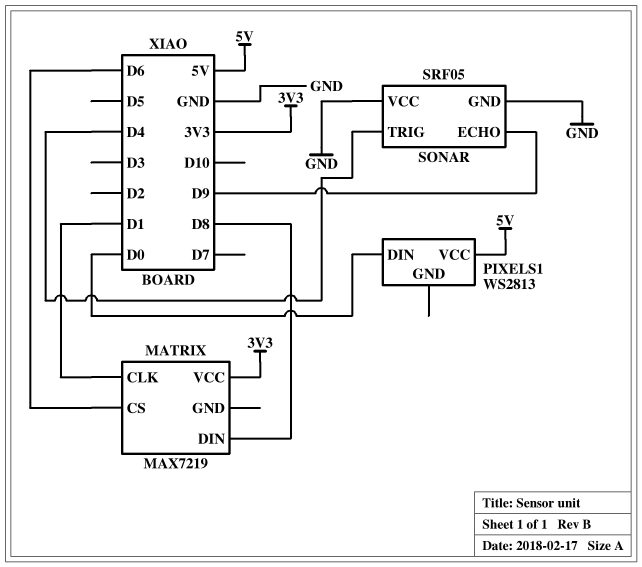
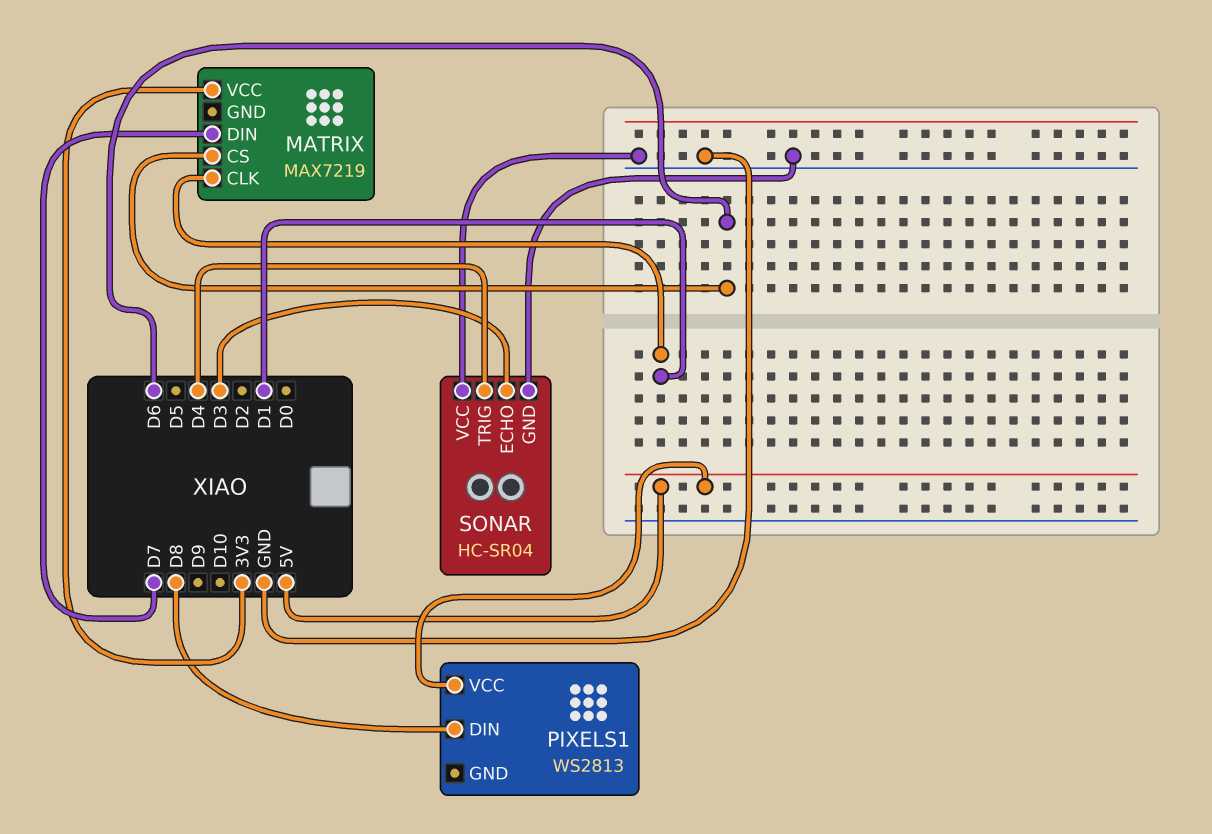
MATRIX pin DIN: D8 -> D7
PIXELS1 pin DIN: D0 -> D8
SONAR: SRF05 -> HC-SR04
SONAR pin ECHO: D9 -> D3

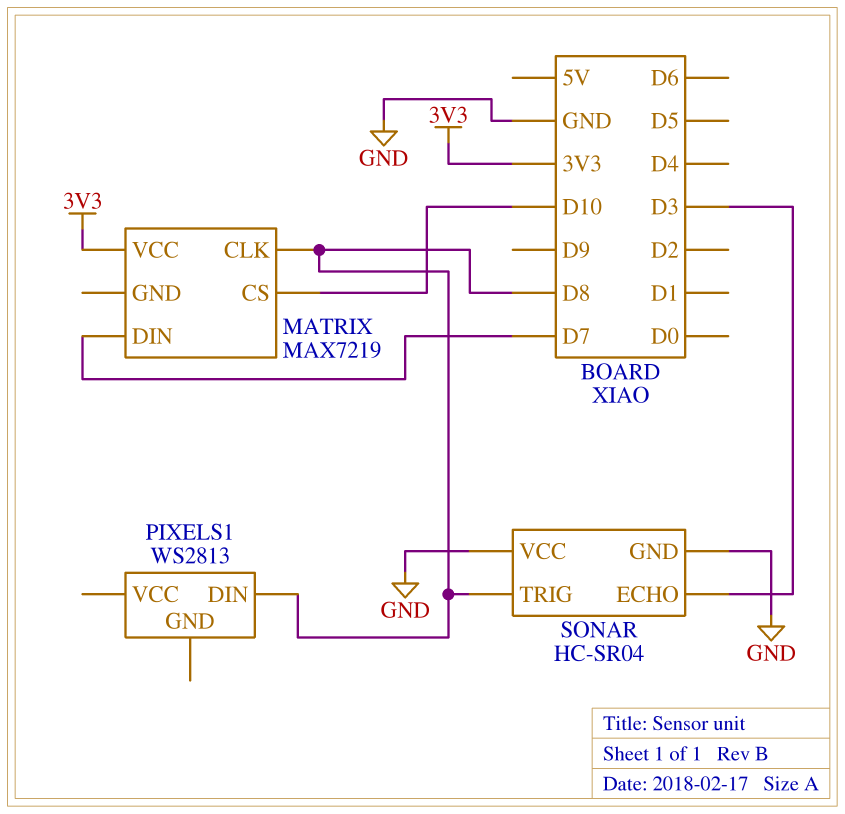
MATRIX pin CLK: D1 -> D8
MATRIX pin CS: D6 -> D10
PIXELS1 pin VCC: 5V -> none
SONAR pin TRIG: D4 -> D8

